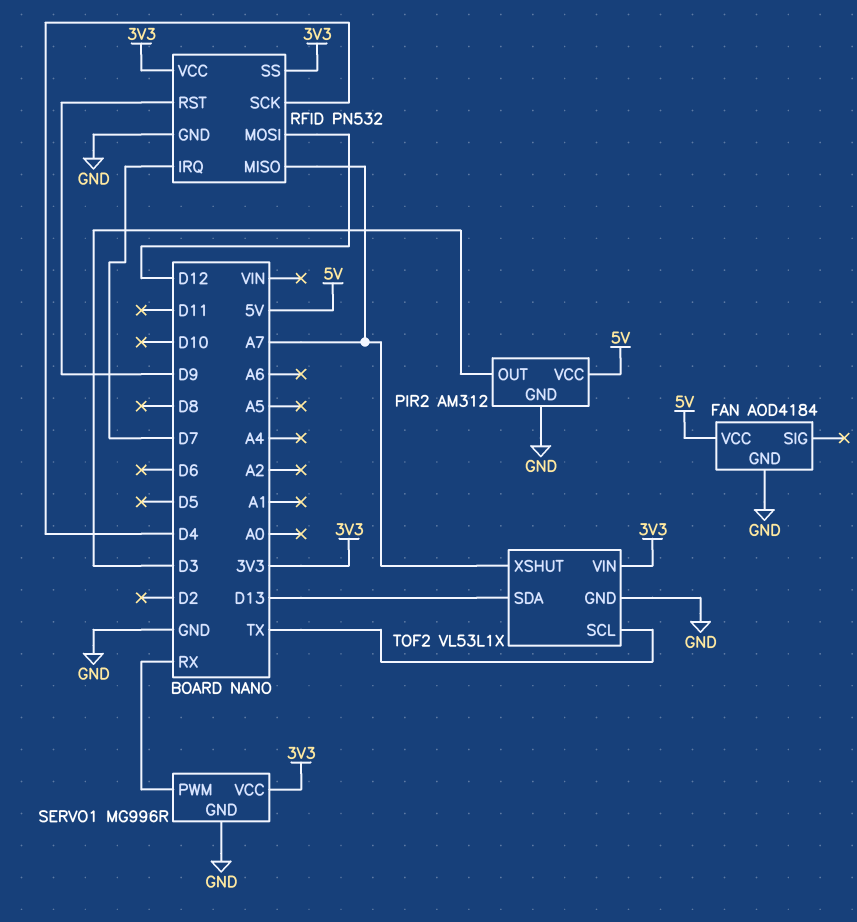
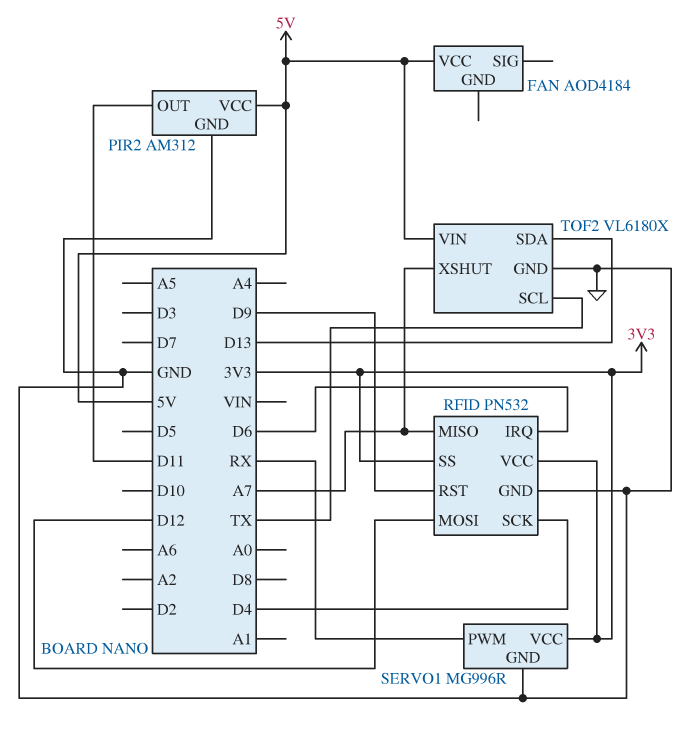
FAN pin GND: GND -> none
PIR2 pin OUT: D3 -> D11
RFID pin IRQ: D7 -> D6
TOF2: VL53L1X -> VL6180X
TOF2 pin VIN: 3V3 -> 5V

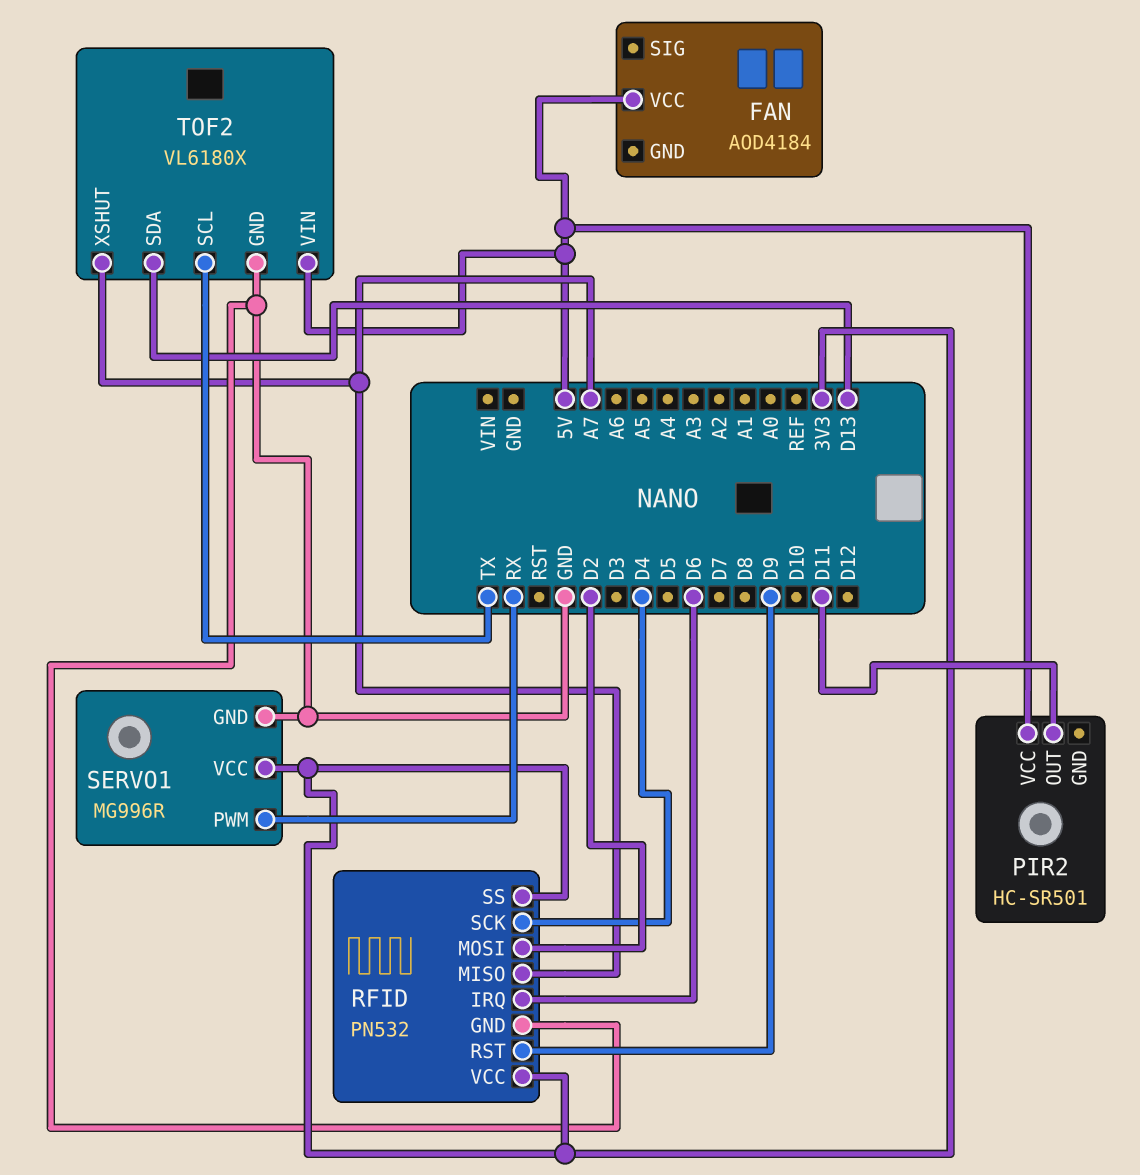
PIR2: AM312 -> HC-SR501
PIR2 pin GND: GND -> none
RFID pin MOSI: D12 -> D2

